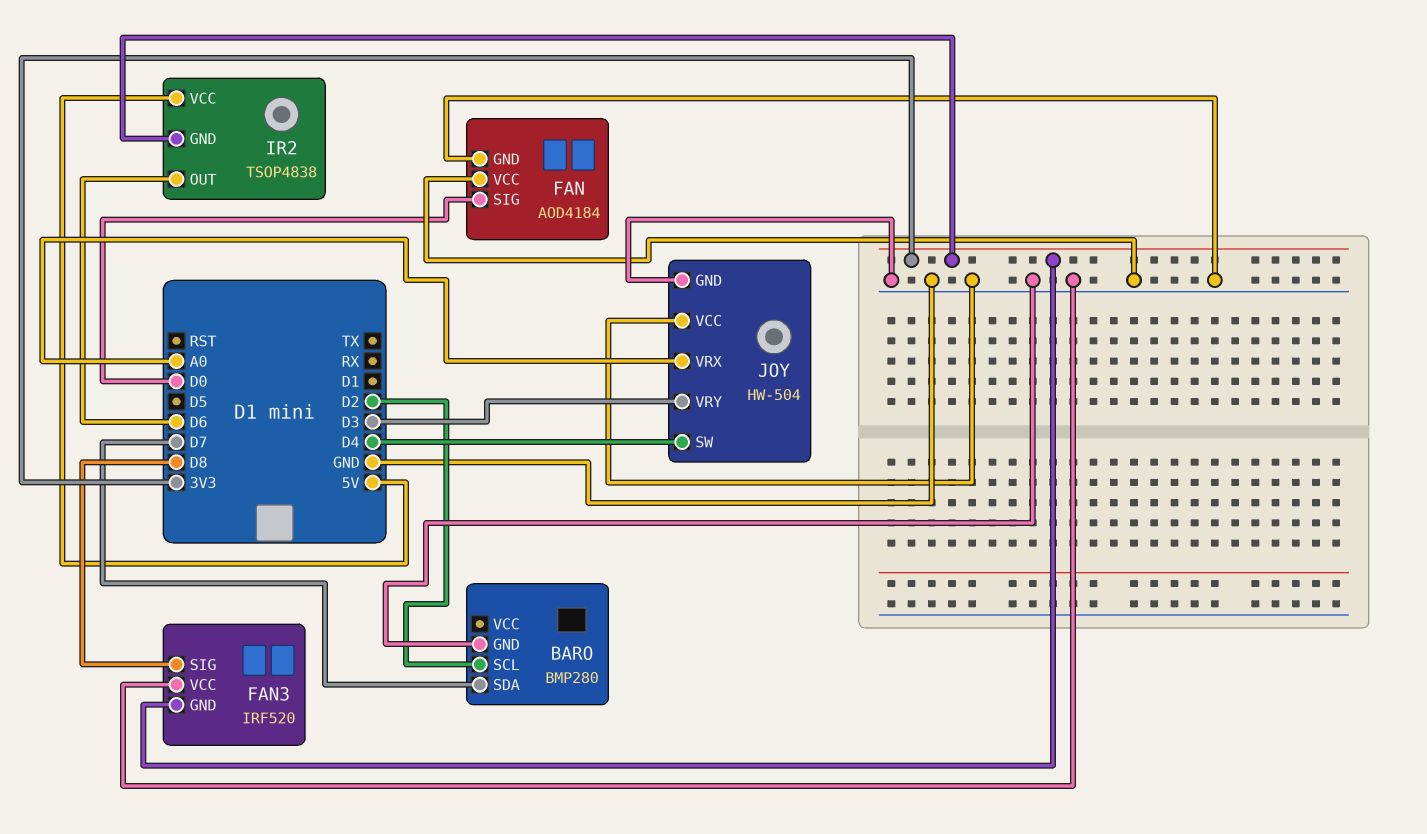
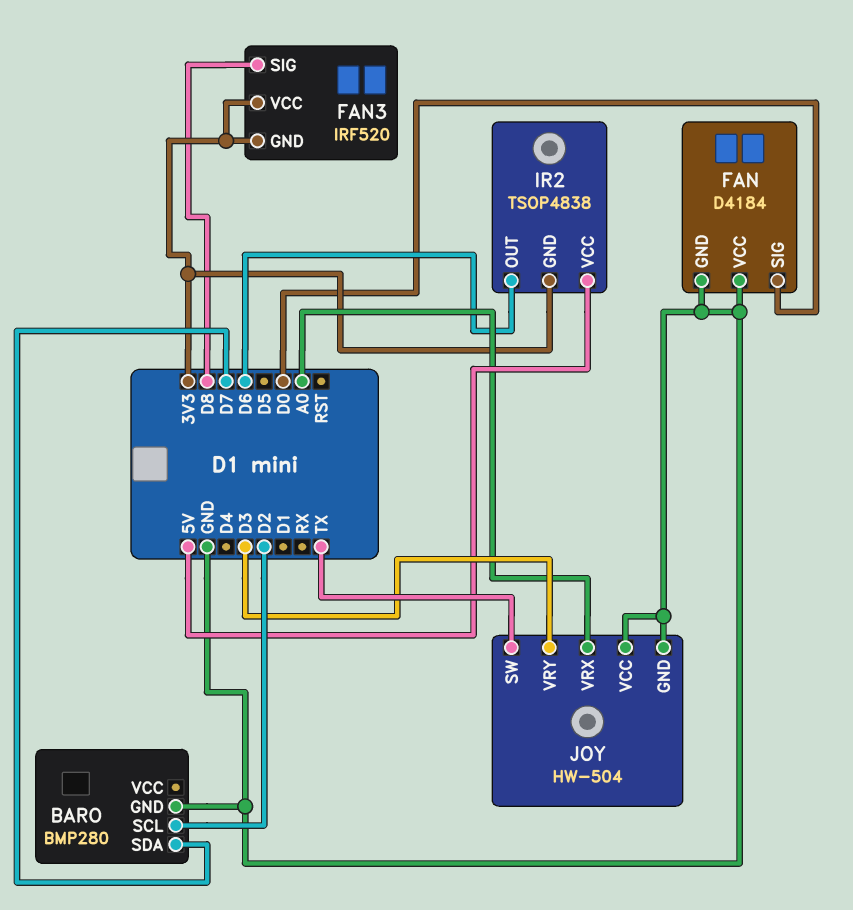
FAN: AOD4184 -> D4184
FAN3 pin VCC: GND -> 3V3
JOY pin SW: D4 -> TX

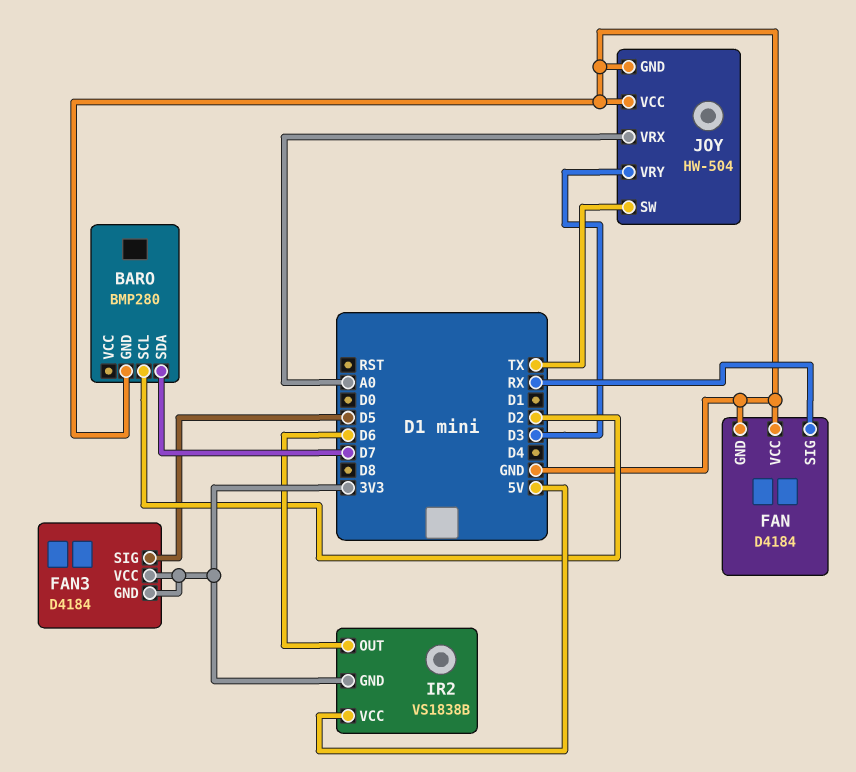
FAN pin SIG: D0 -> RX
FAN3: IRF520 -> D4184
FAN3 pin SIG: D8 -> D5
IR2: TSOP4838 -> VS1838B

